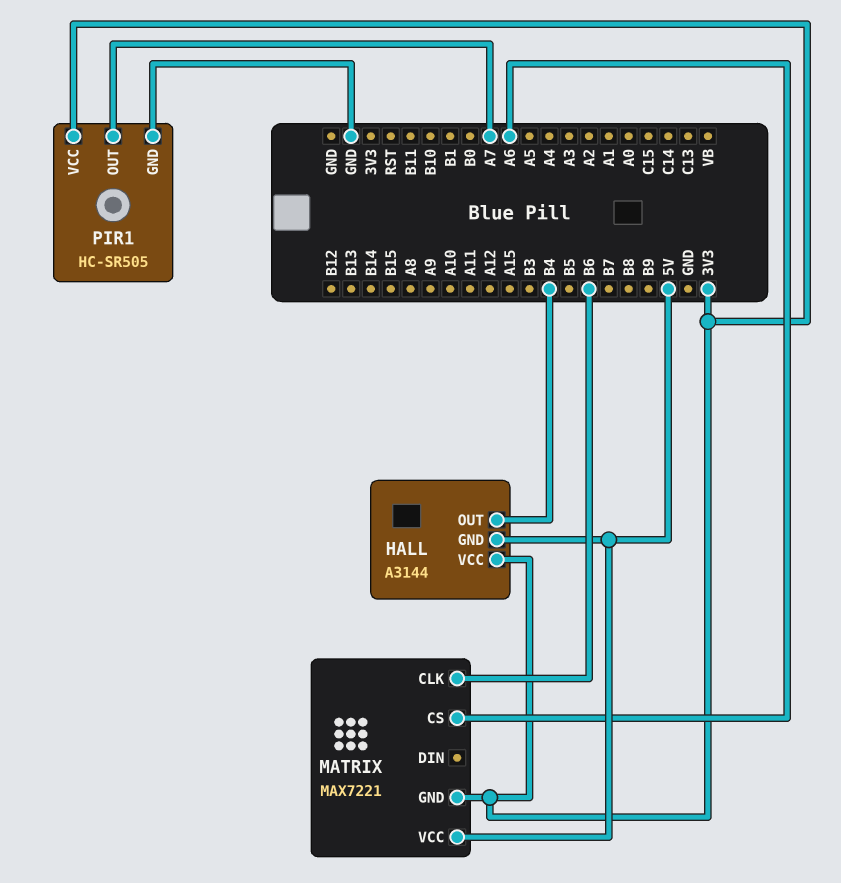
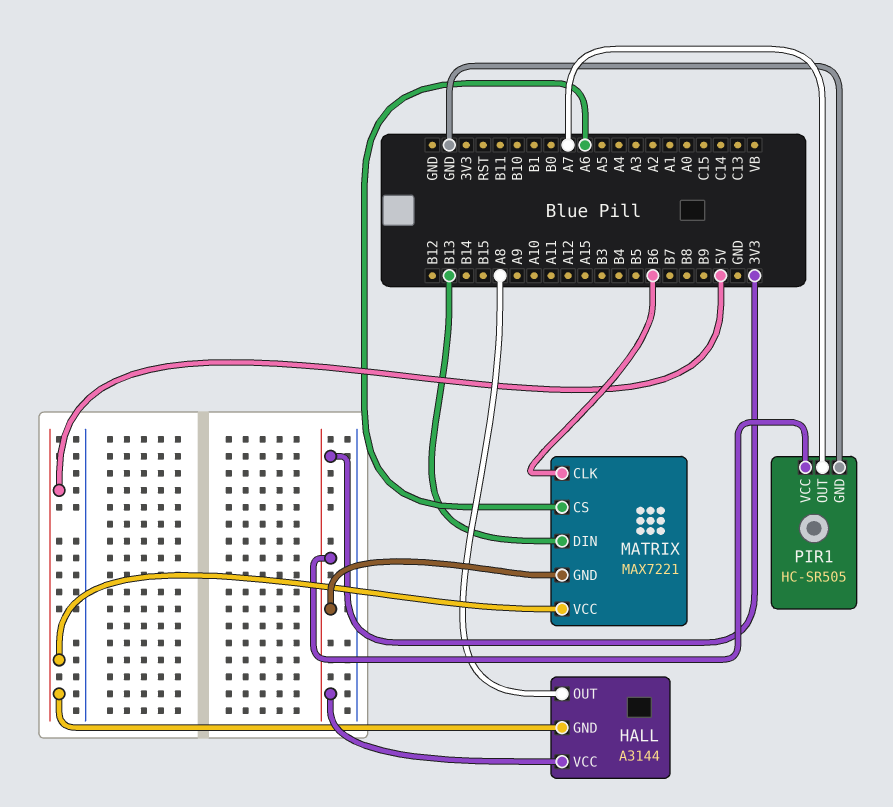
HALL pin OUT: B4 -> A8
MATRIX pin DIN: none -> B13

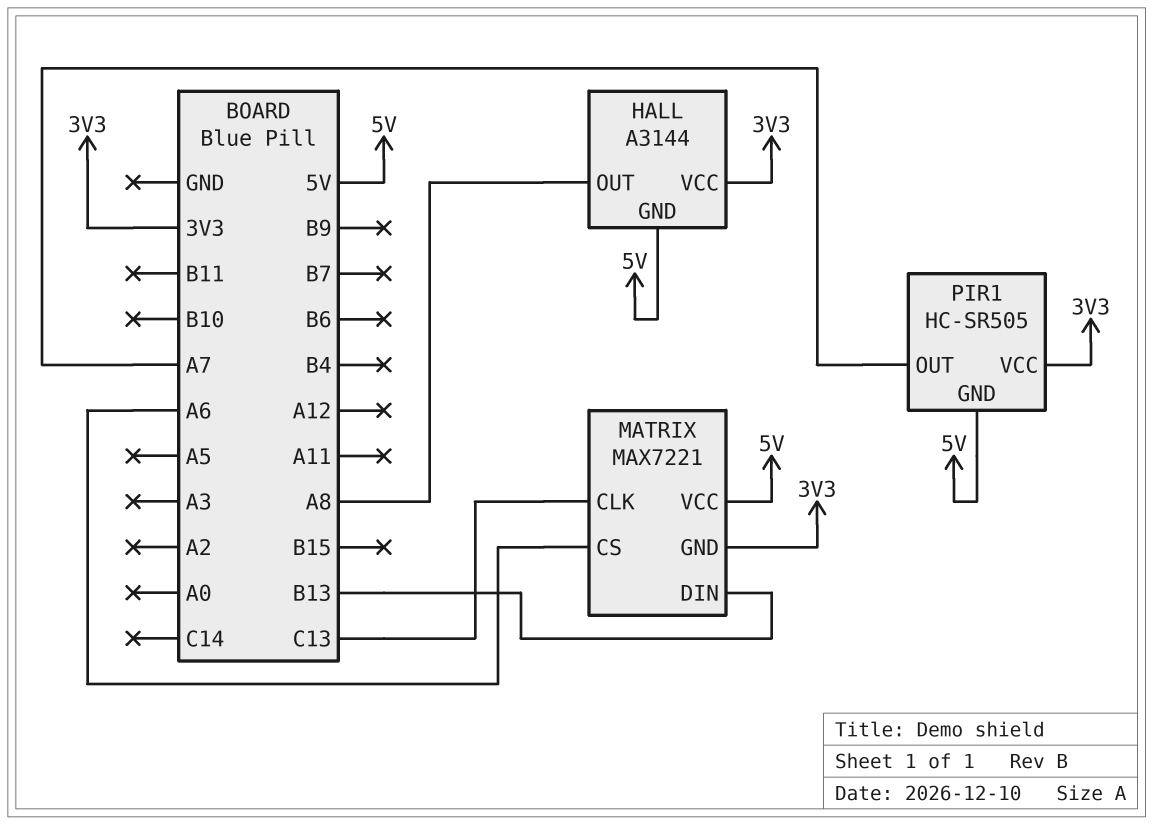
MATRIX pin CLK: B6 -> C13
PIR1 pin GND: GND -> 5V

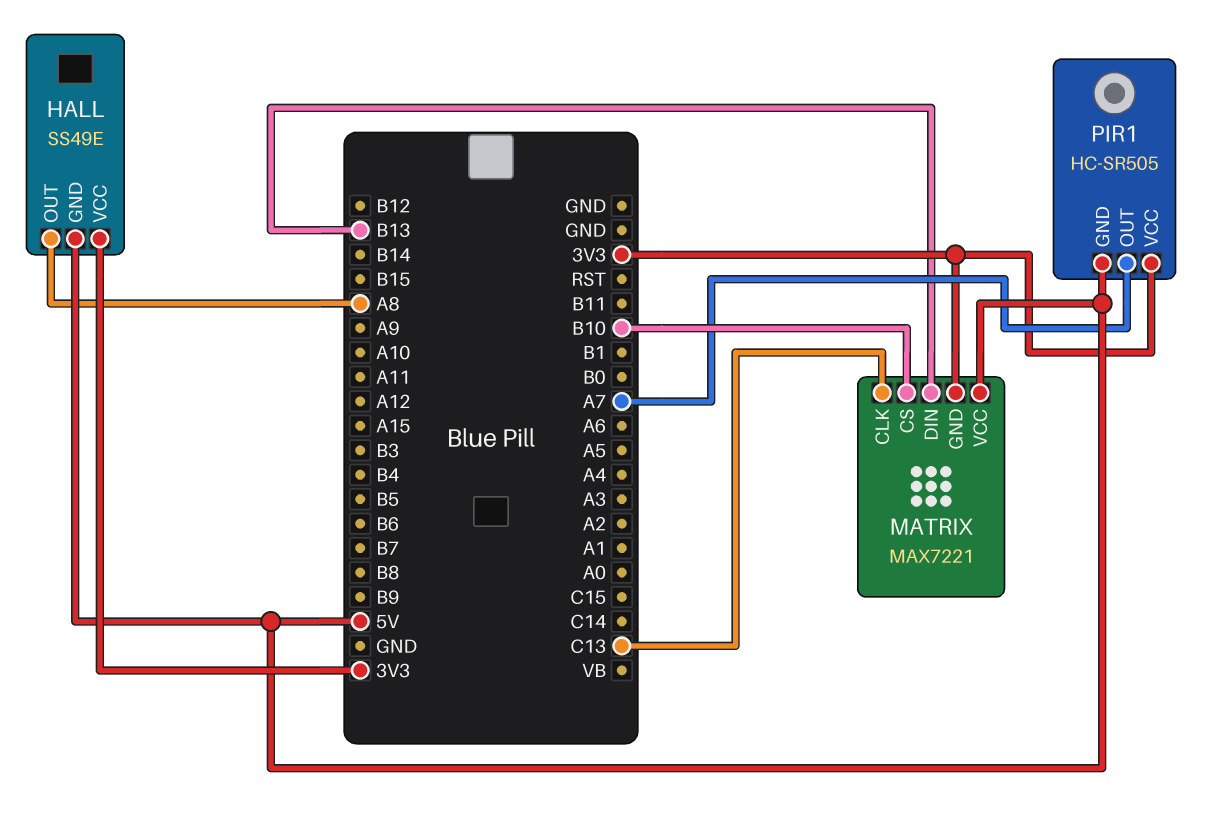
HALL: A3144 -> SS49E
MATRIX pin CS: A6 -> B10

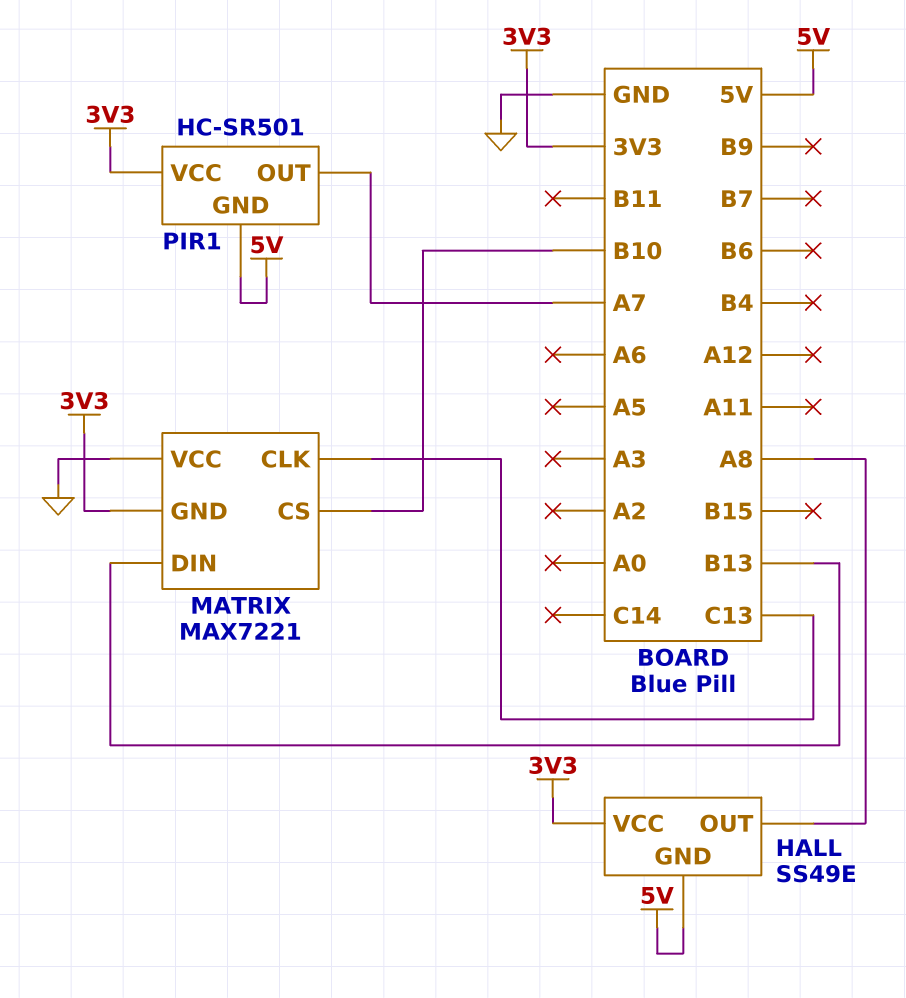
MATRIX pin VCC: 5V -> GND
PIR1: HC-SR505 -> HC-SR501

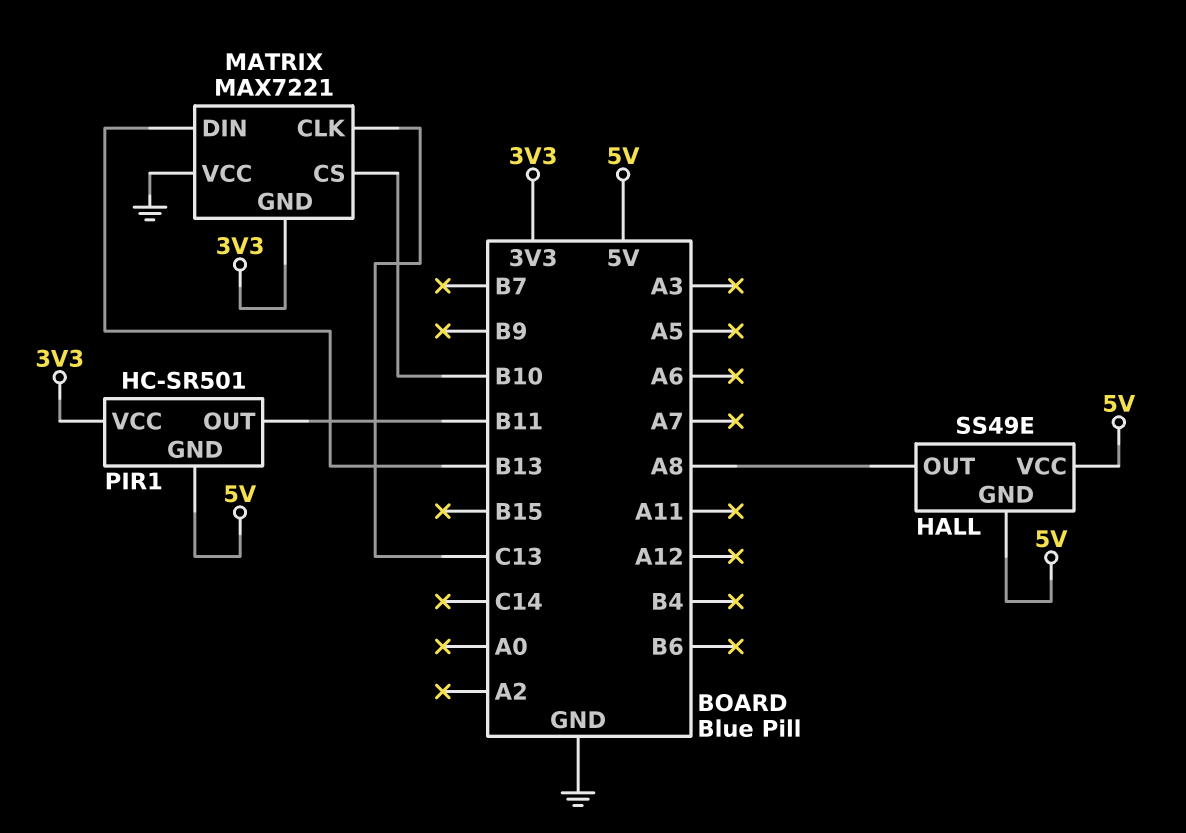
HALL pin VCC: 3V3 -> 5V
PIR1 pin OUT: A7 -> B11

